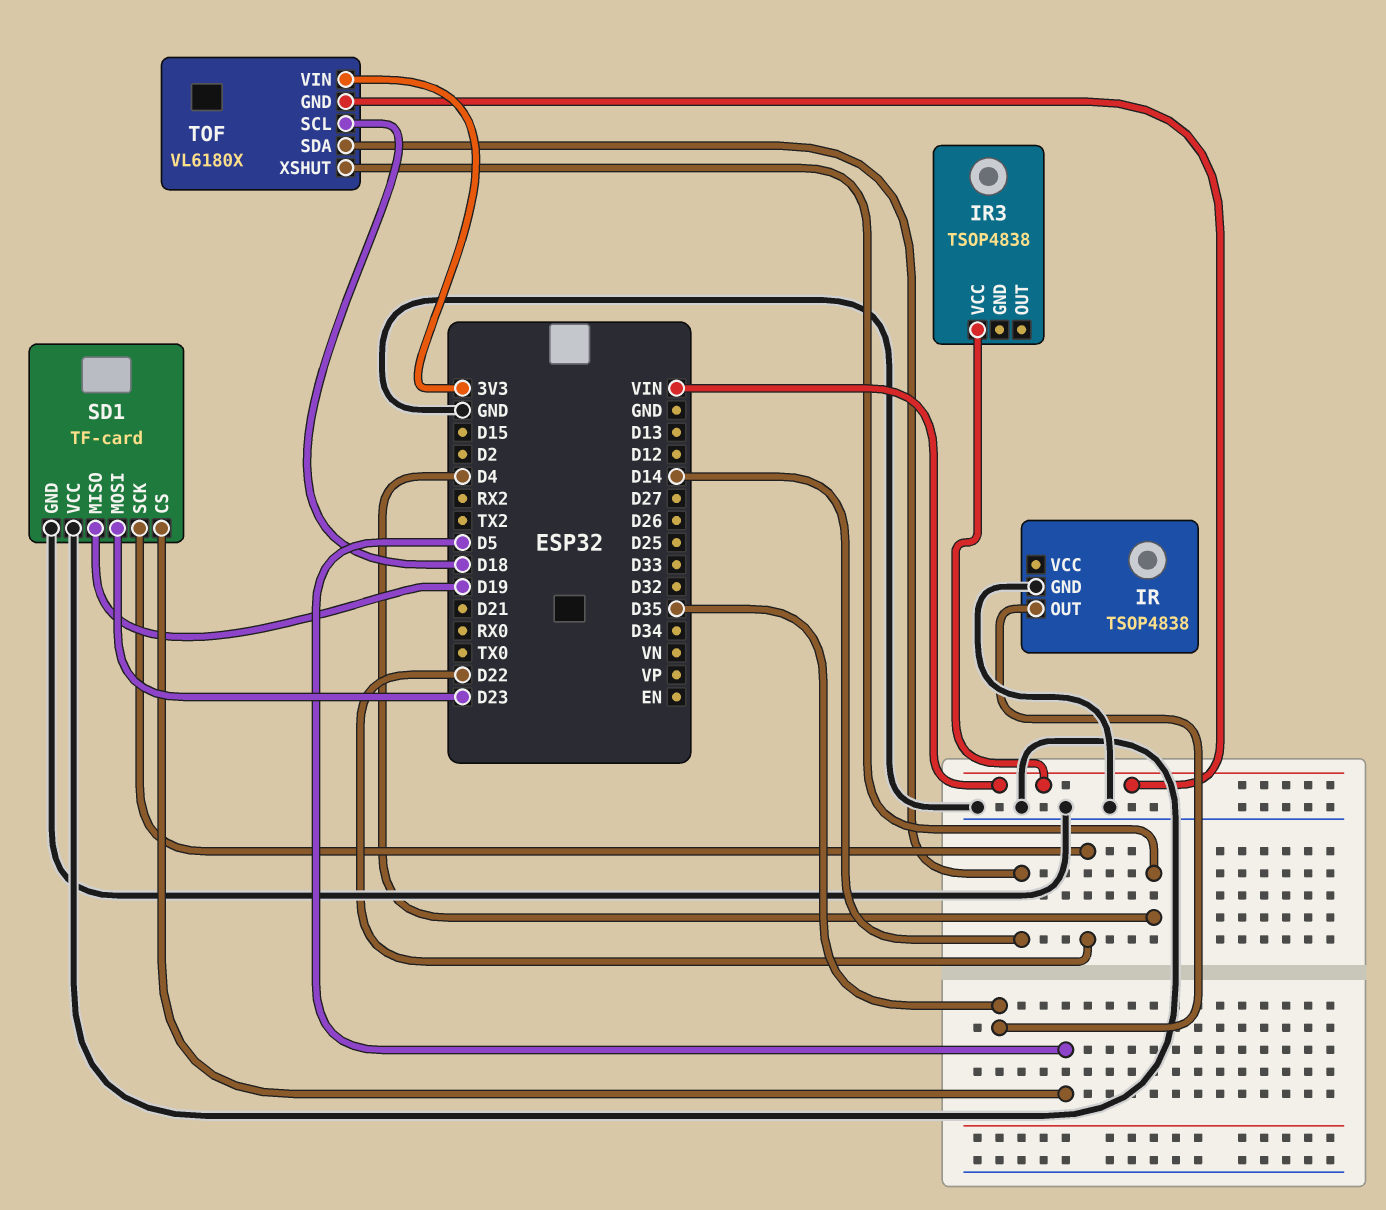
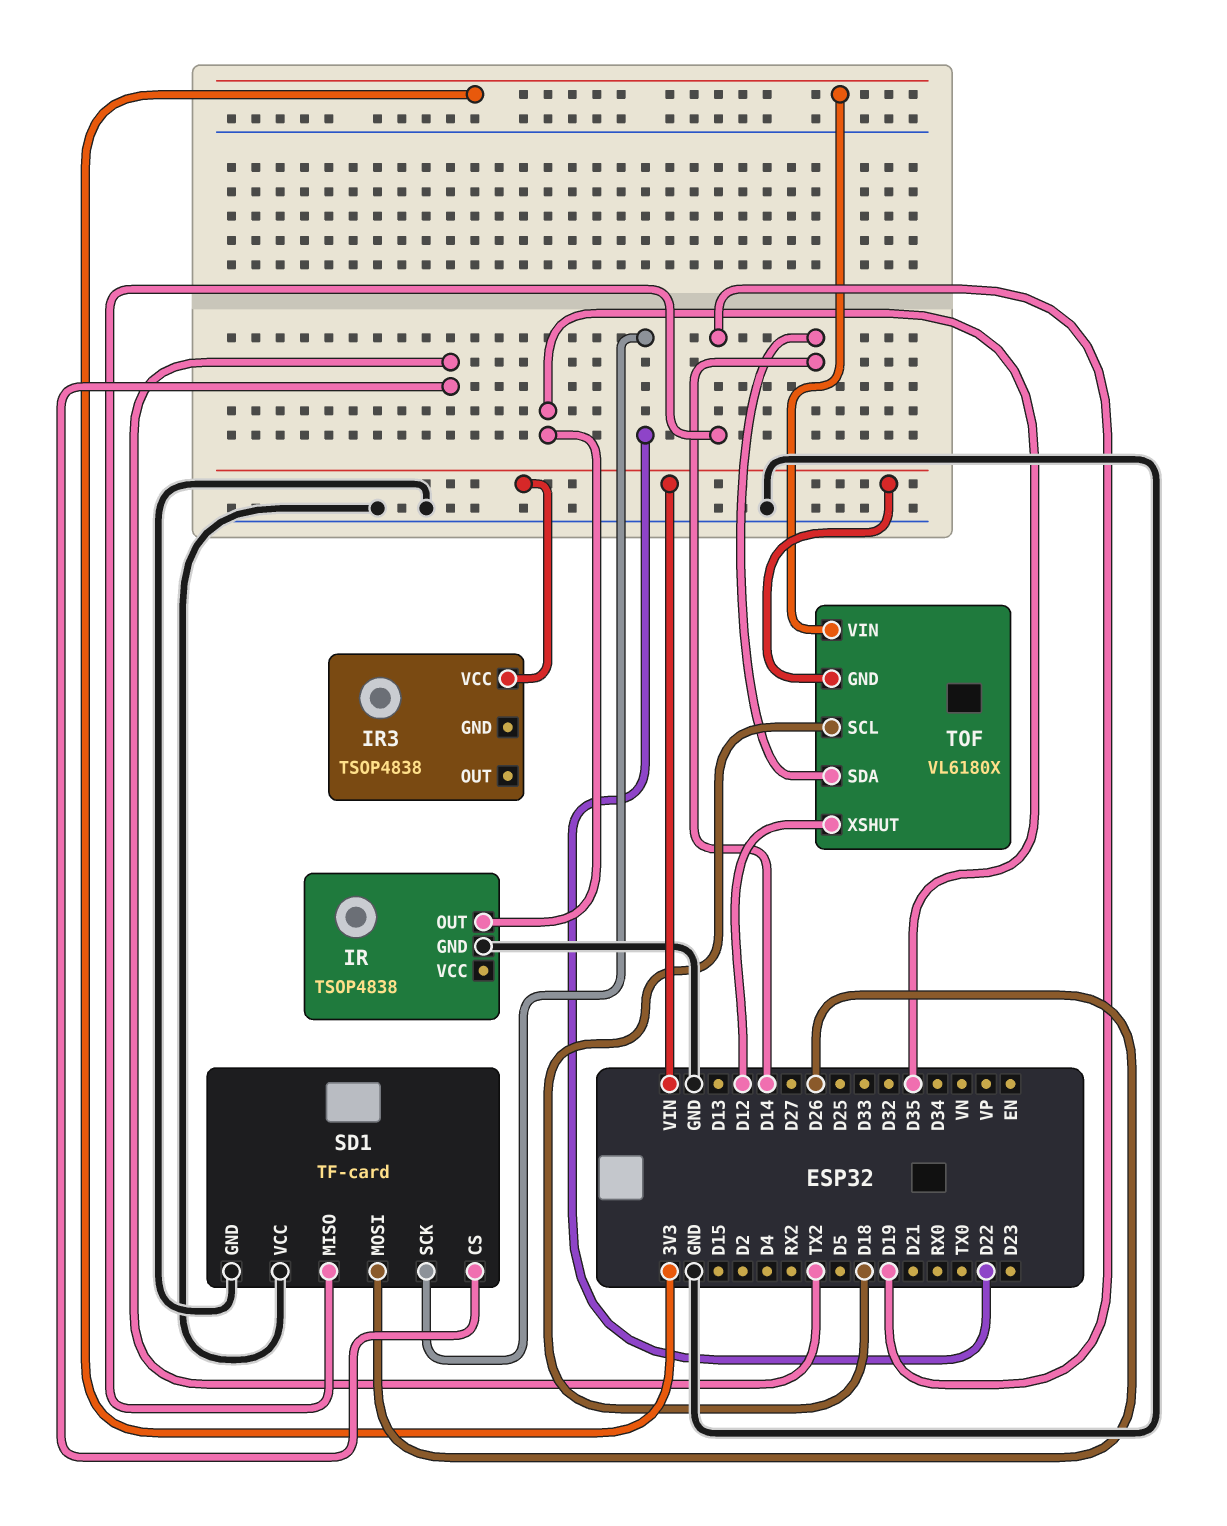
SD1 pin CS: D5 -> TX2
SD1 pin MOSI: D23 -> D26
TOF pin XSHUT: D4 -> D12

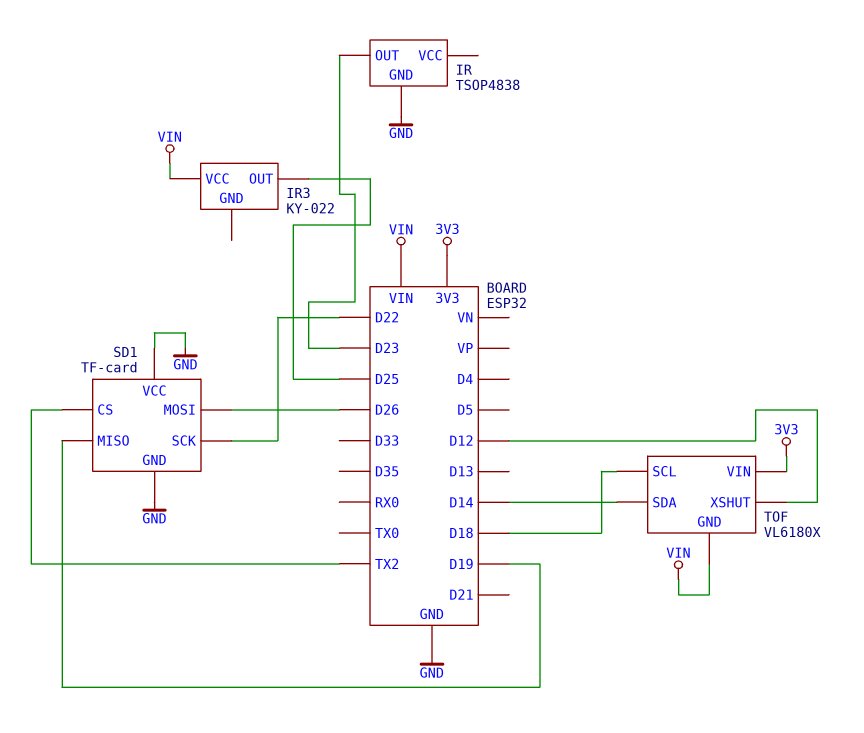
IR pin OUT: D35 -> D23
IR3: TSOP4838 -> KY-022
IR3 pin OUT: none -> D25

